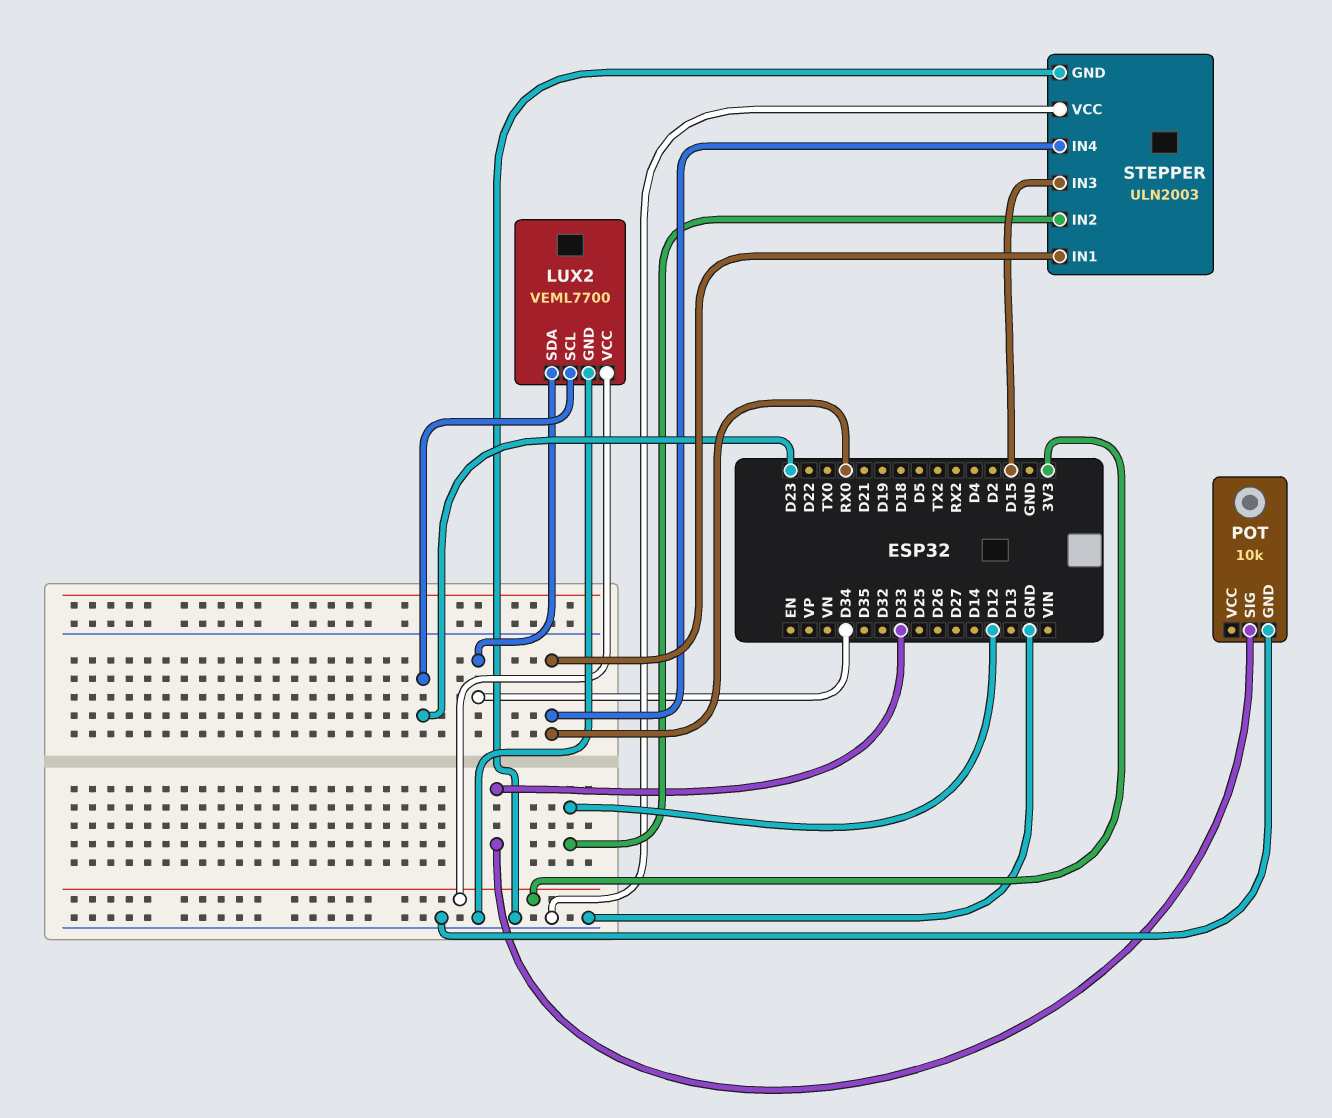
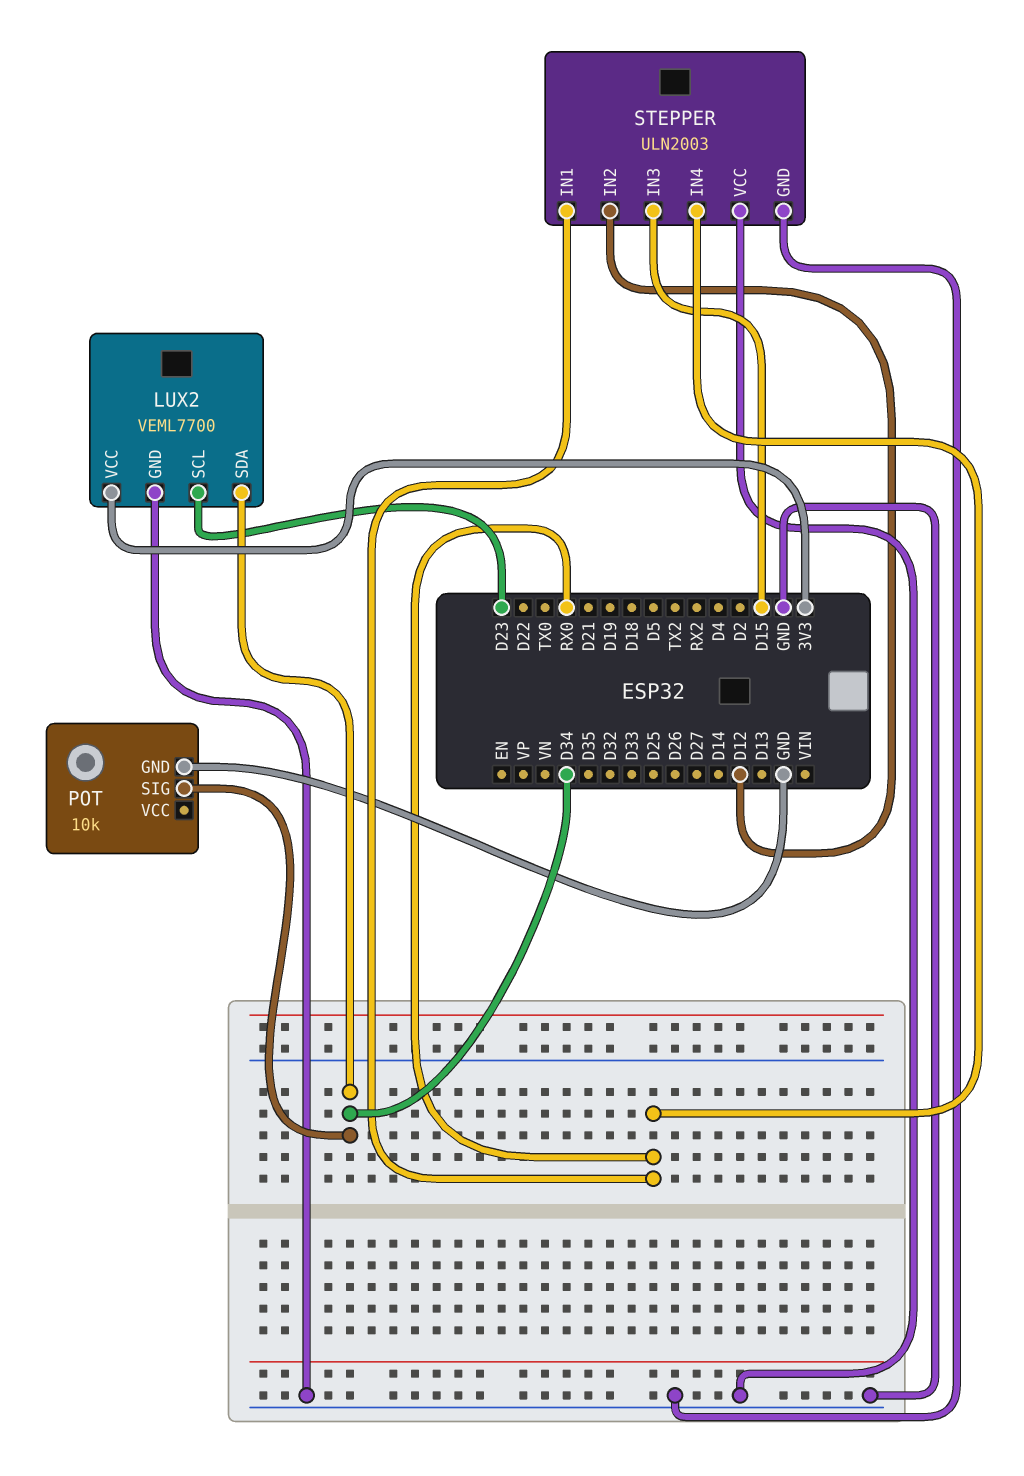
POT pin SIG: D33 -> D34

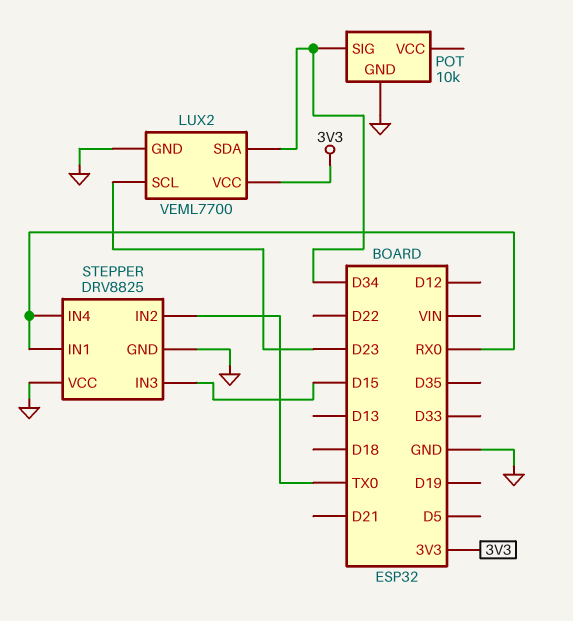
STEPPER: ULN2003 -> DRV8825
STEPPER pin IN2: D12 -> TX0

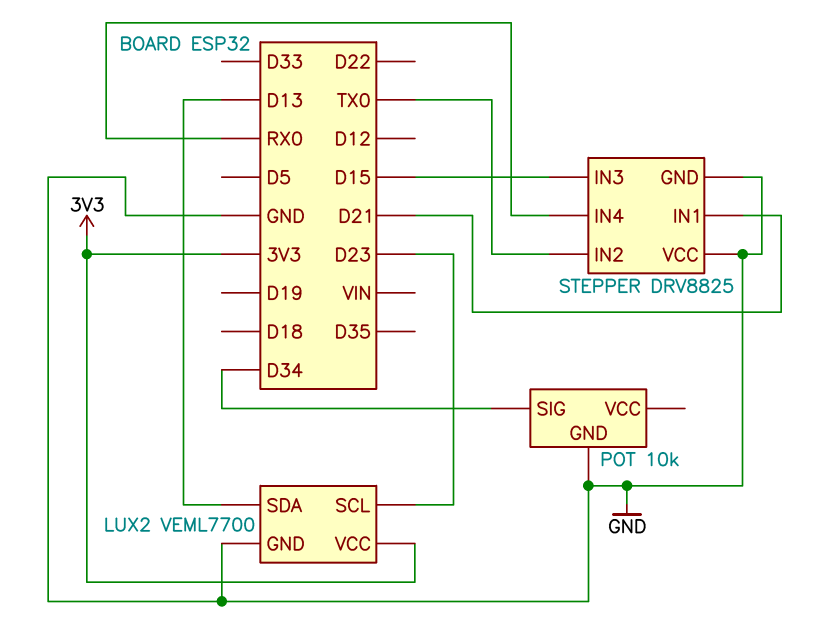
LUX2 pin SDA: D34 -> D13
STEPPER pin IN1: RX0 -> D21

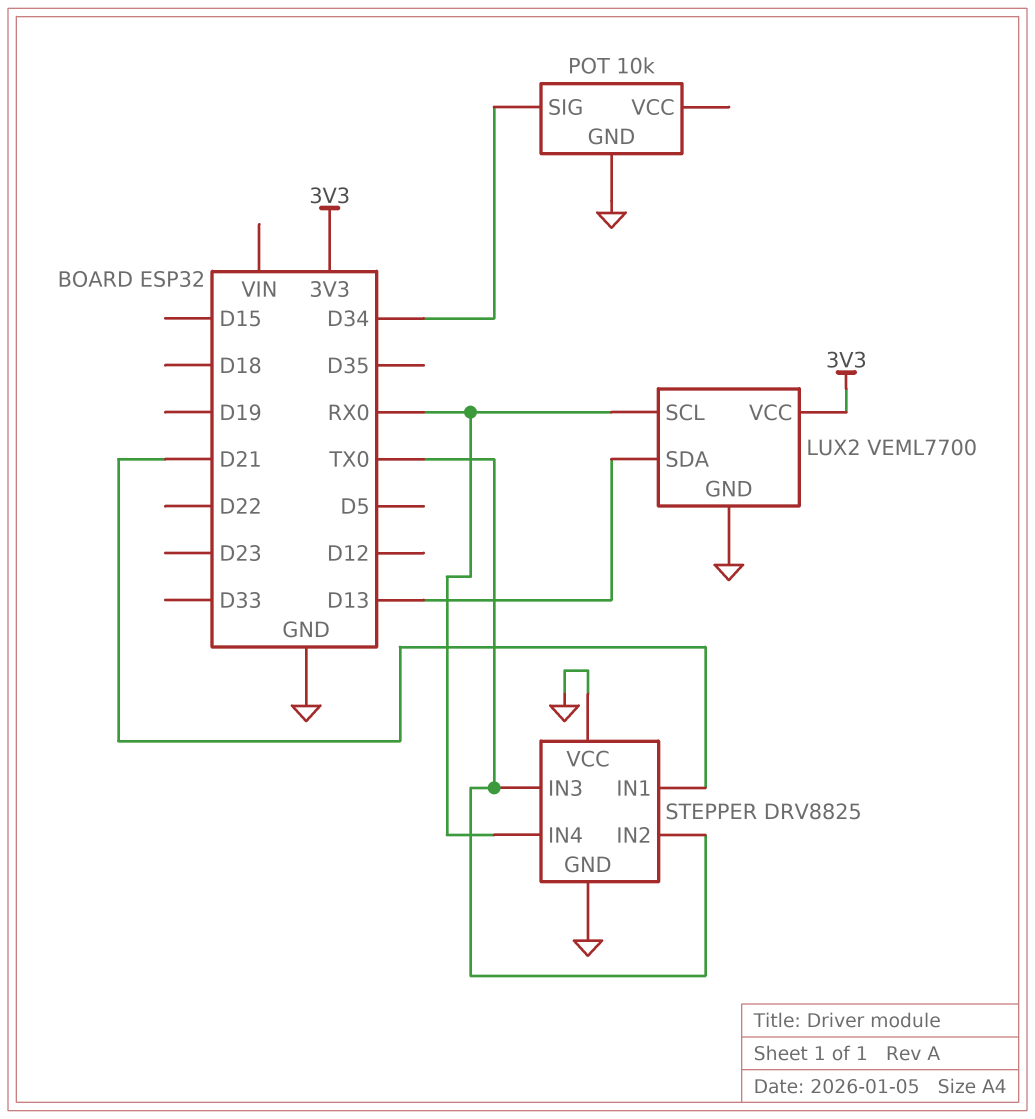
LUX2 pin SCL: D23 -> RX0
STEPPER pin IN3: D15 -> TX0

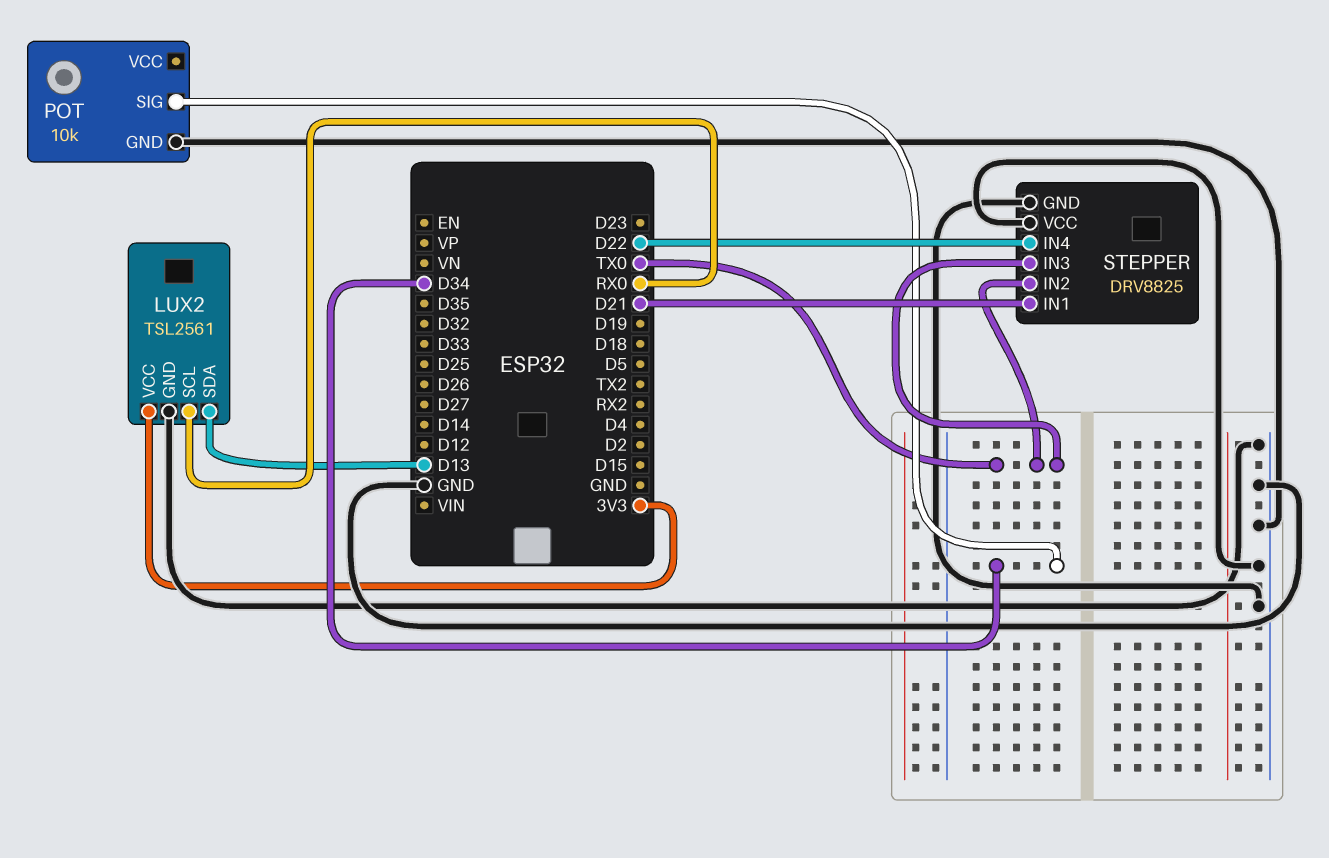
LUX2: VEML7700 -> TSL2561
STEPPER pin IN4: RX0 -> D22

